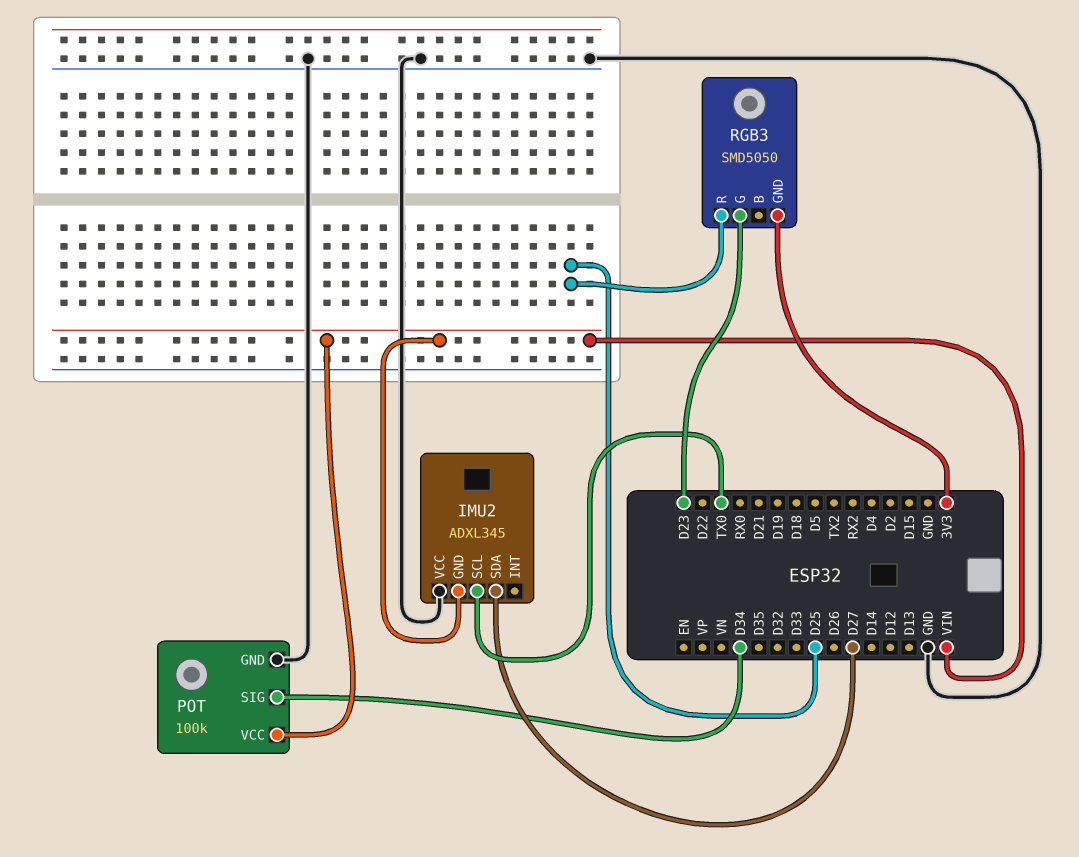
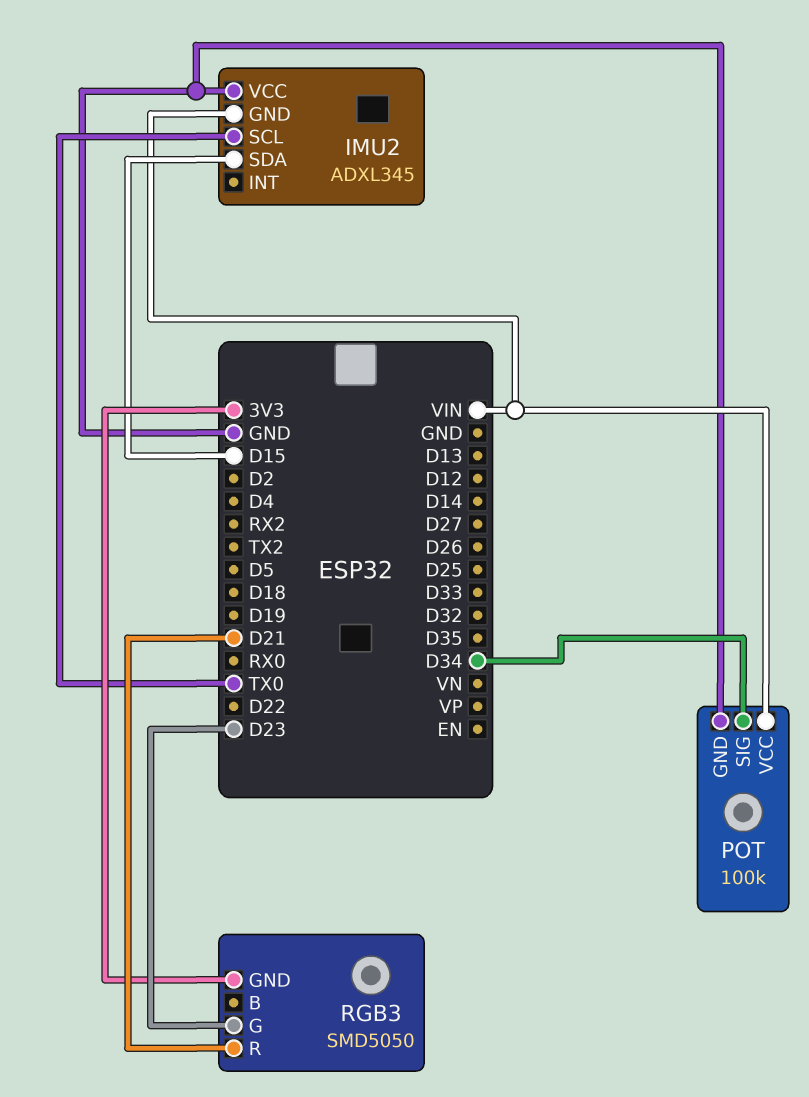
IMU2 pin SDA: D27 -> D15
RGB3 pin R: D25 -> D21

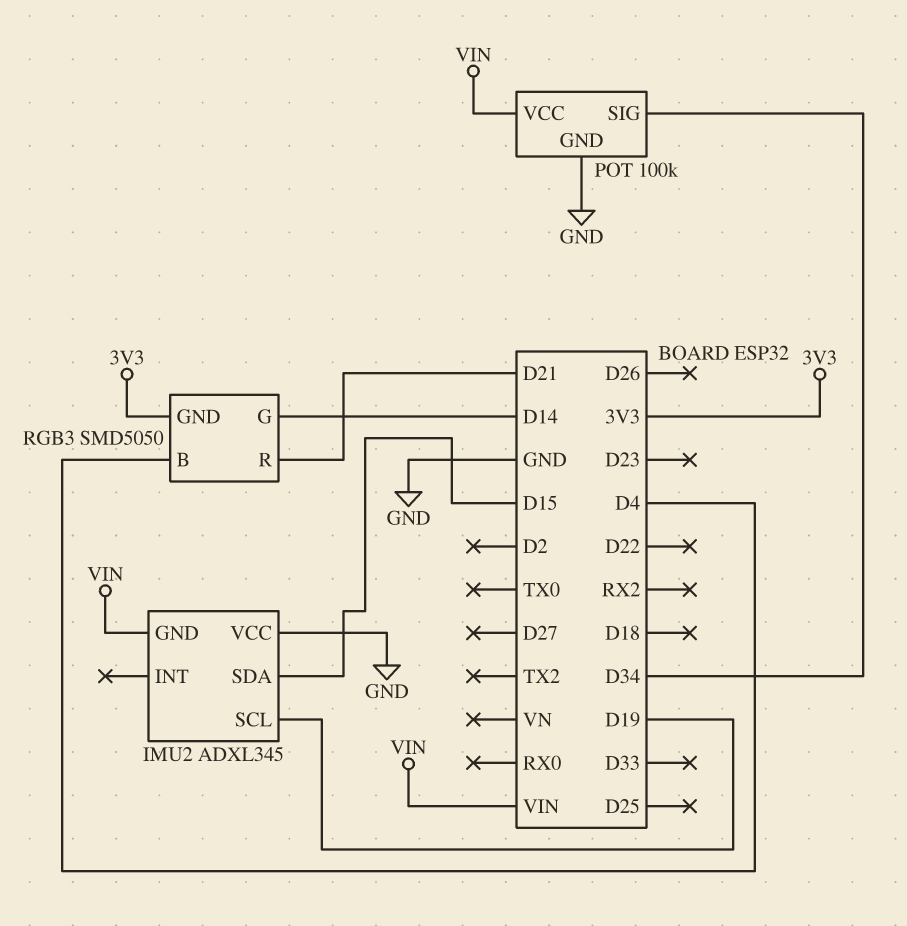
IMU2 pin SCL: TX0 -> D19
RGB3 pin B: none -> D4
RGB3 pin G: D23 -> D14

